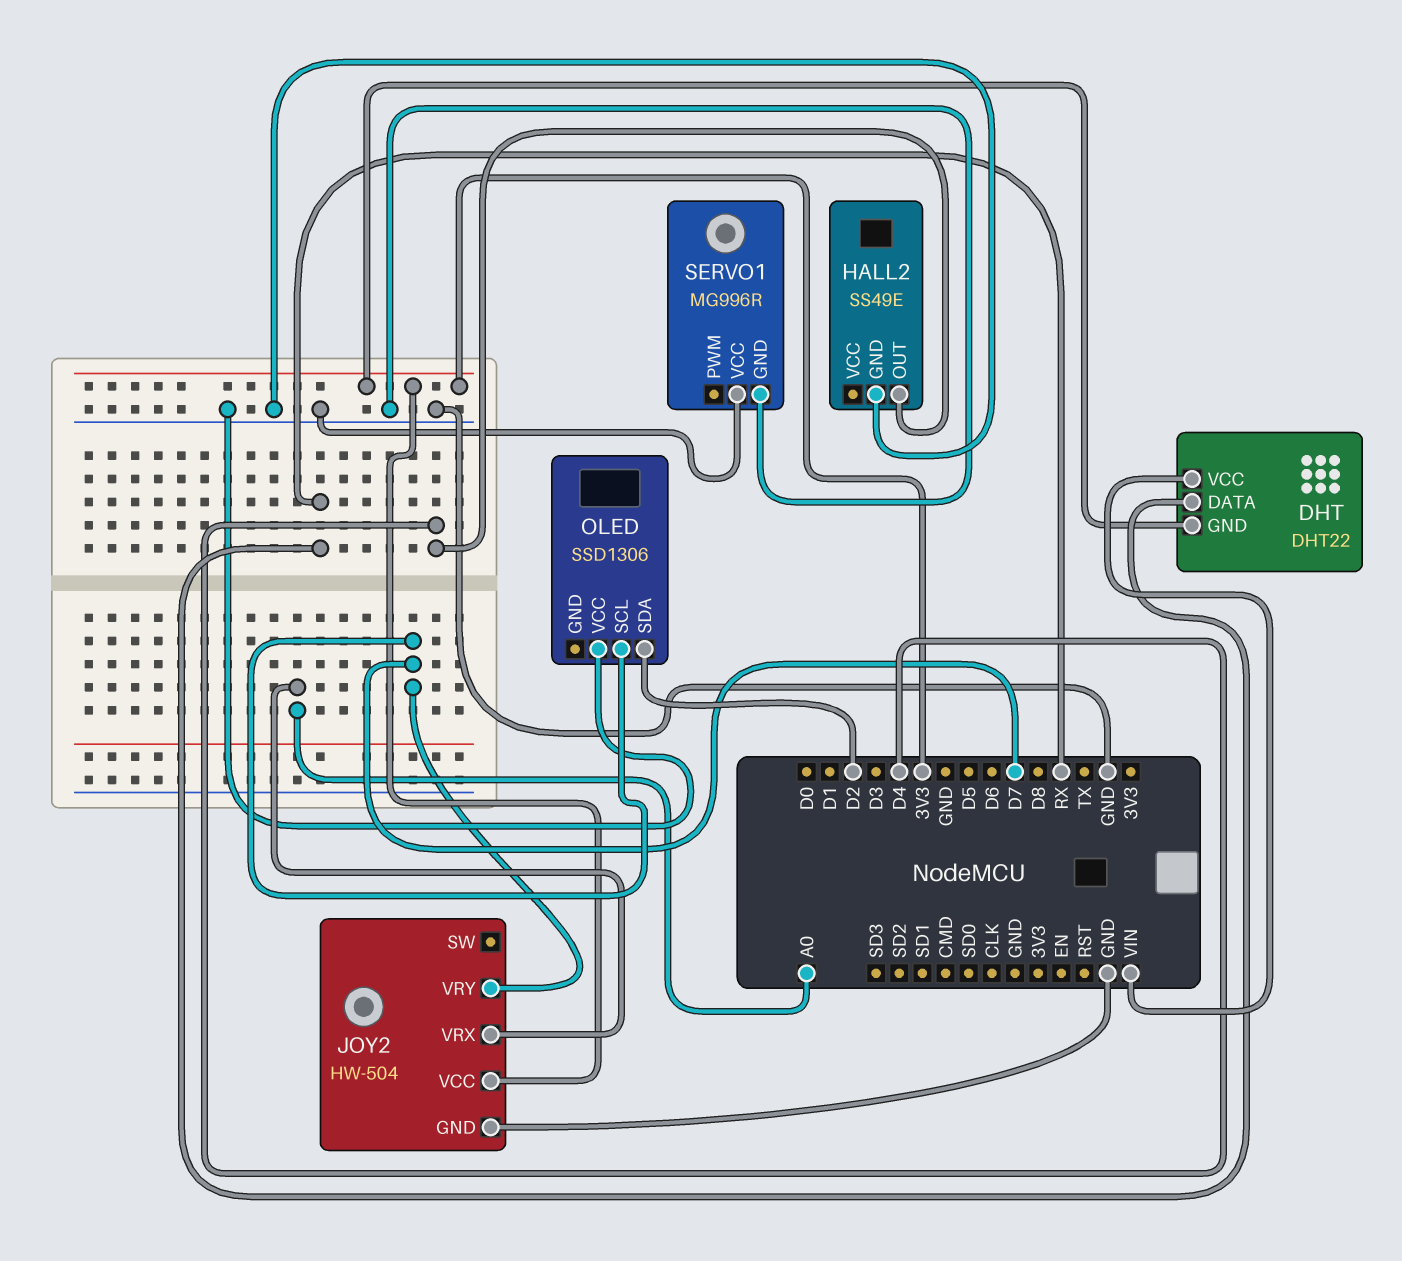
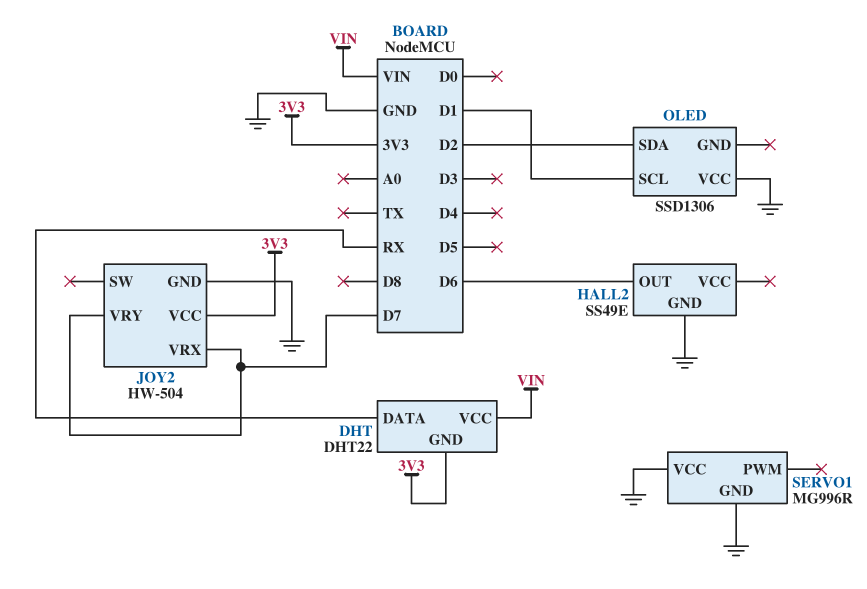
HALL2 pin OUT: D4 -> D6
JOY2 pin VRX: A0 -> D7
OLED pin SCL: D7 -> D1

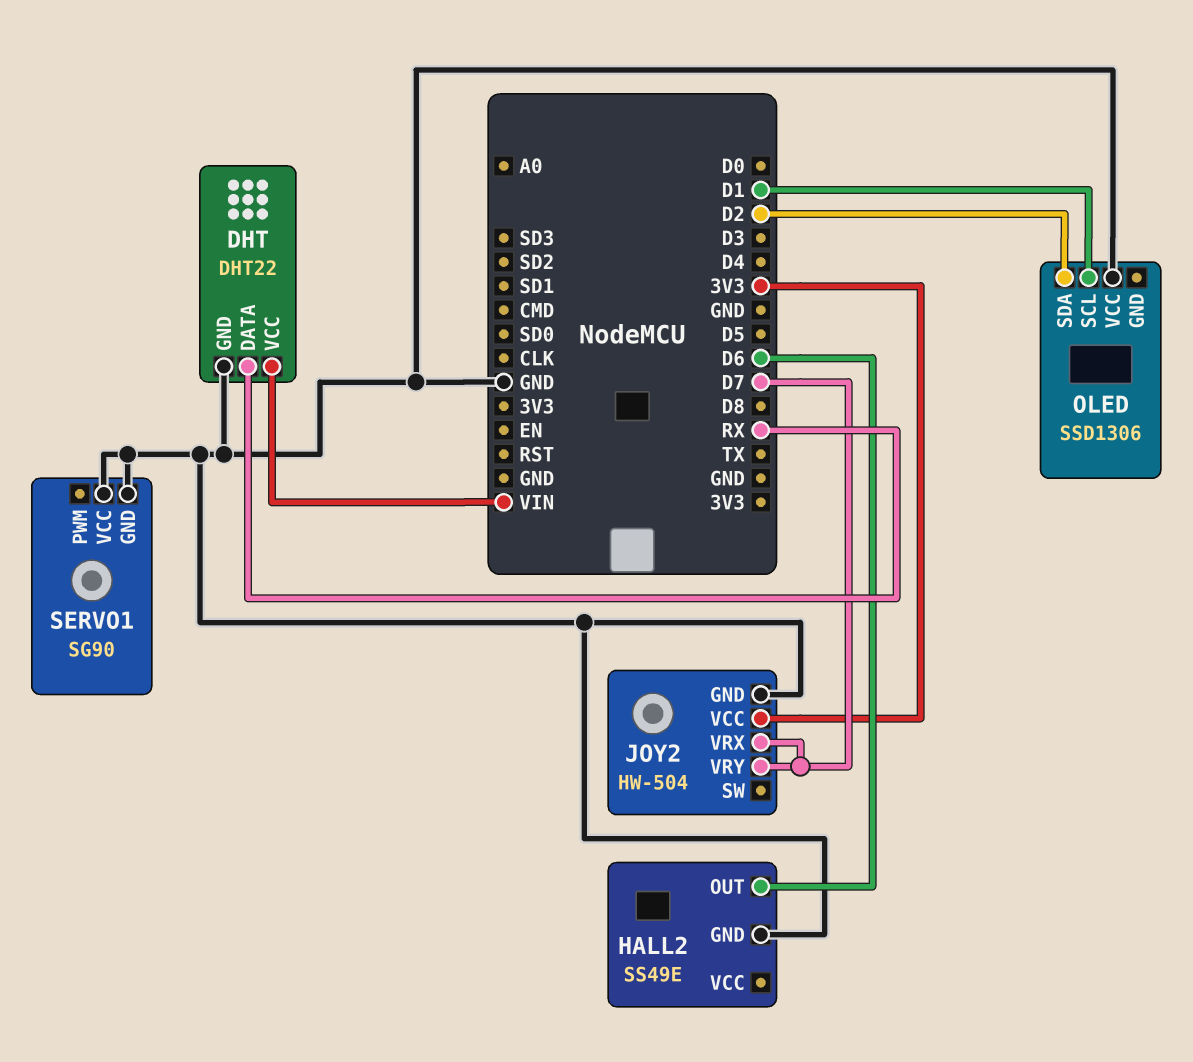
DHT pin GND: 3V3 -> GND
SERVO1: MG996R -> SG90

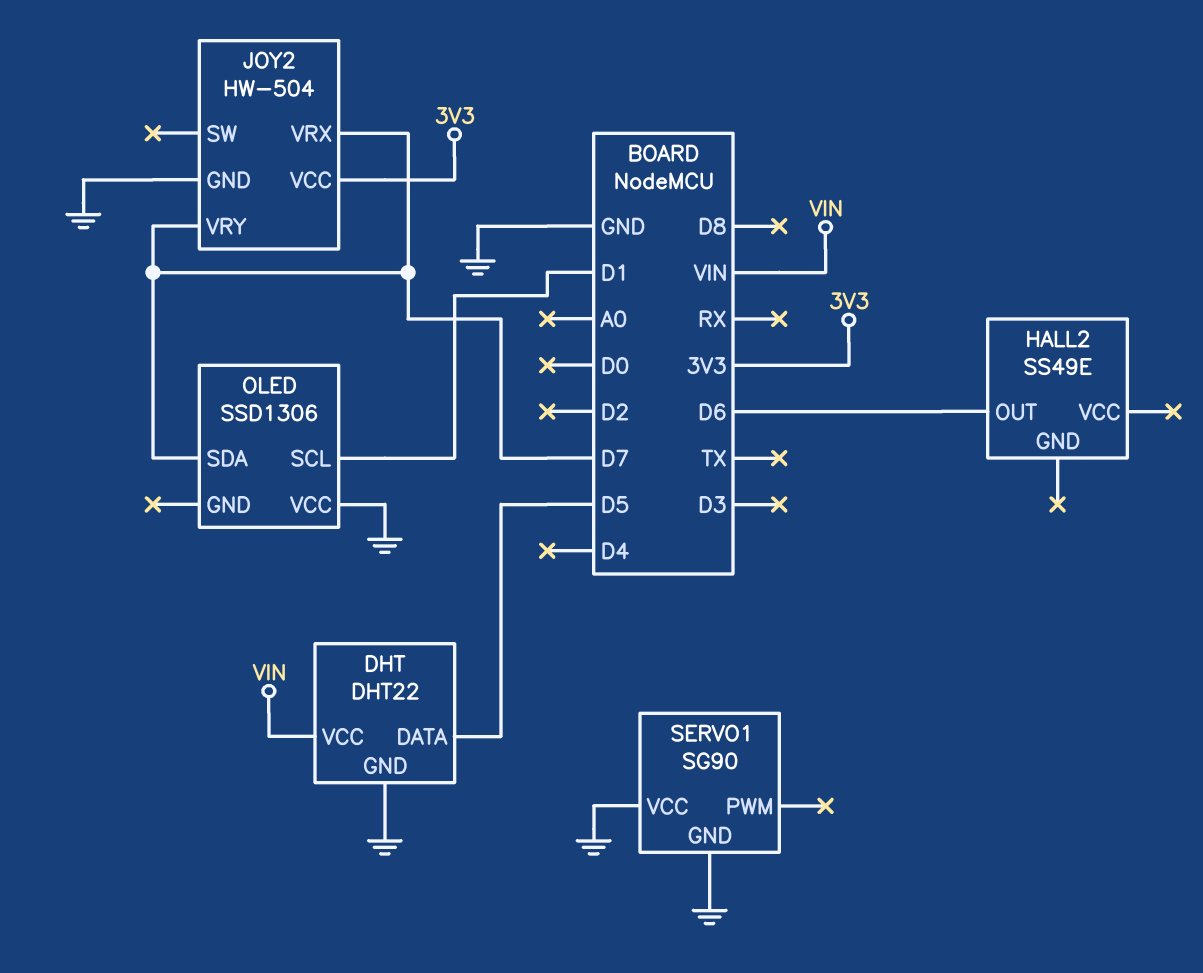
DHT pin DATA: RX -> D5
HALL2 pin GND: GND -> none
OLED pin SDA: D2 -> D7

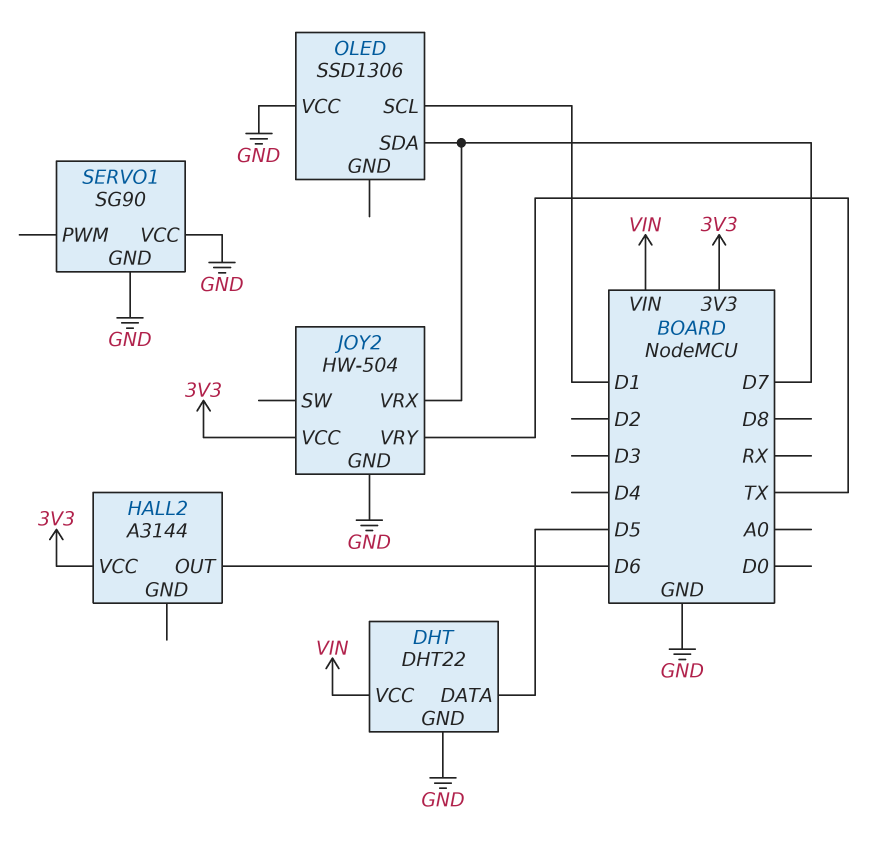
HALL2: SS49E -> A3144
HALL2 pin VCC: none -> 3V3
JOY2 pin VRY: D7 -> TX

